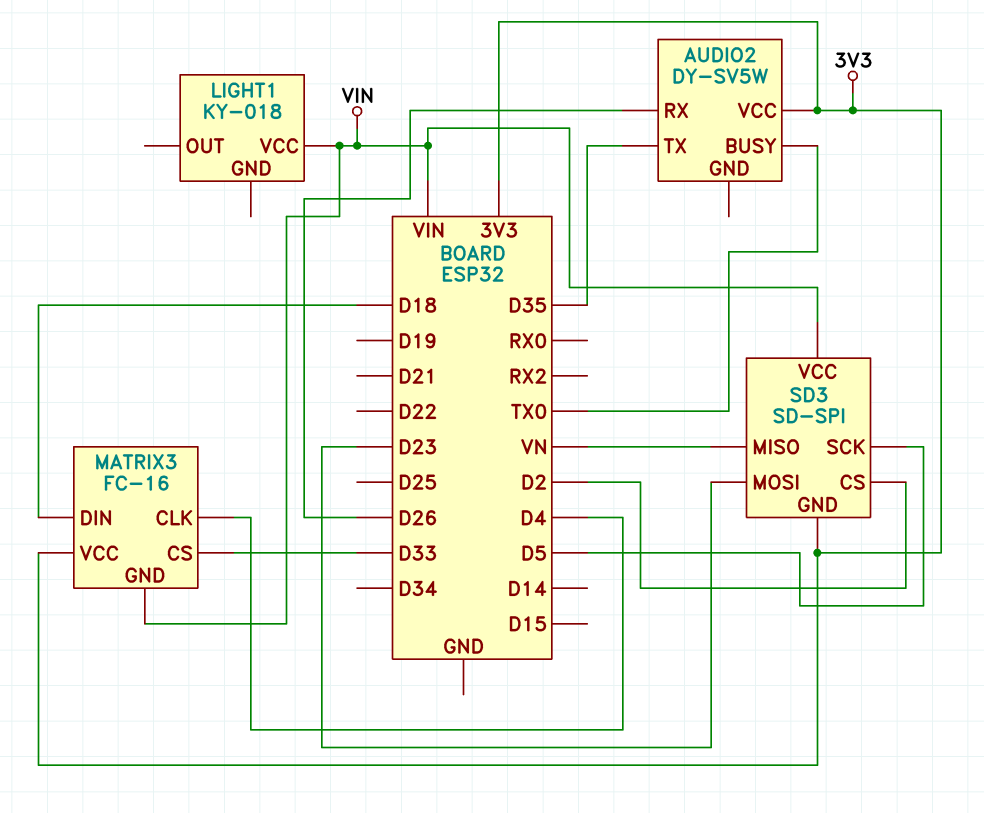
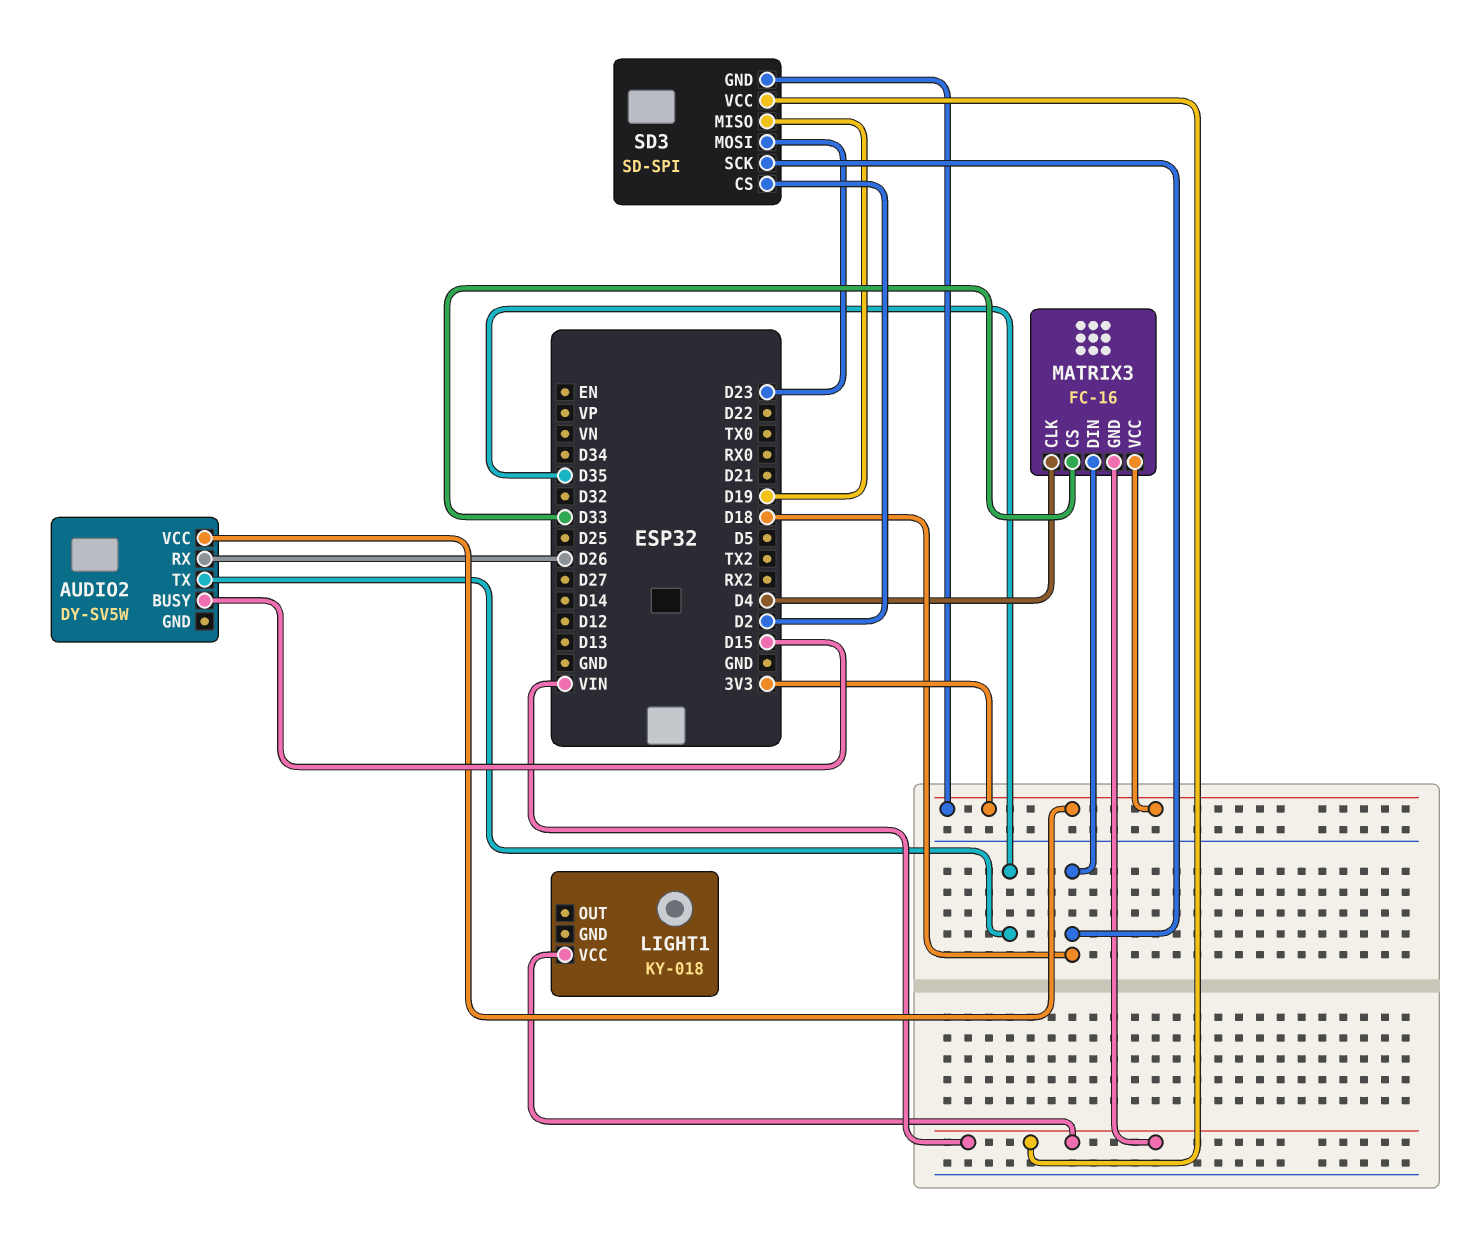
AUDIO2 pin BUSY: TX0 -> D15
SD3 pin MISO: VN -> D19
SD3 pin SCK: D5 -> D18

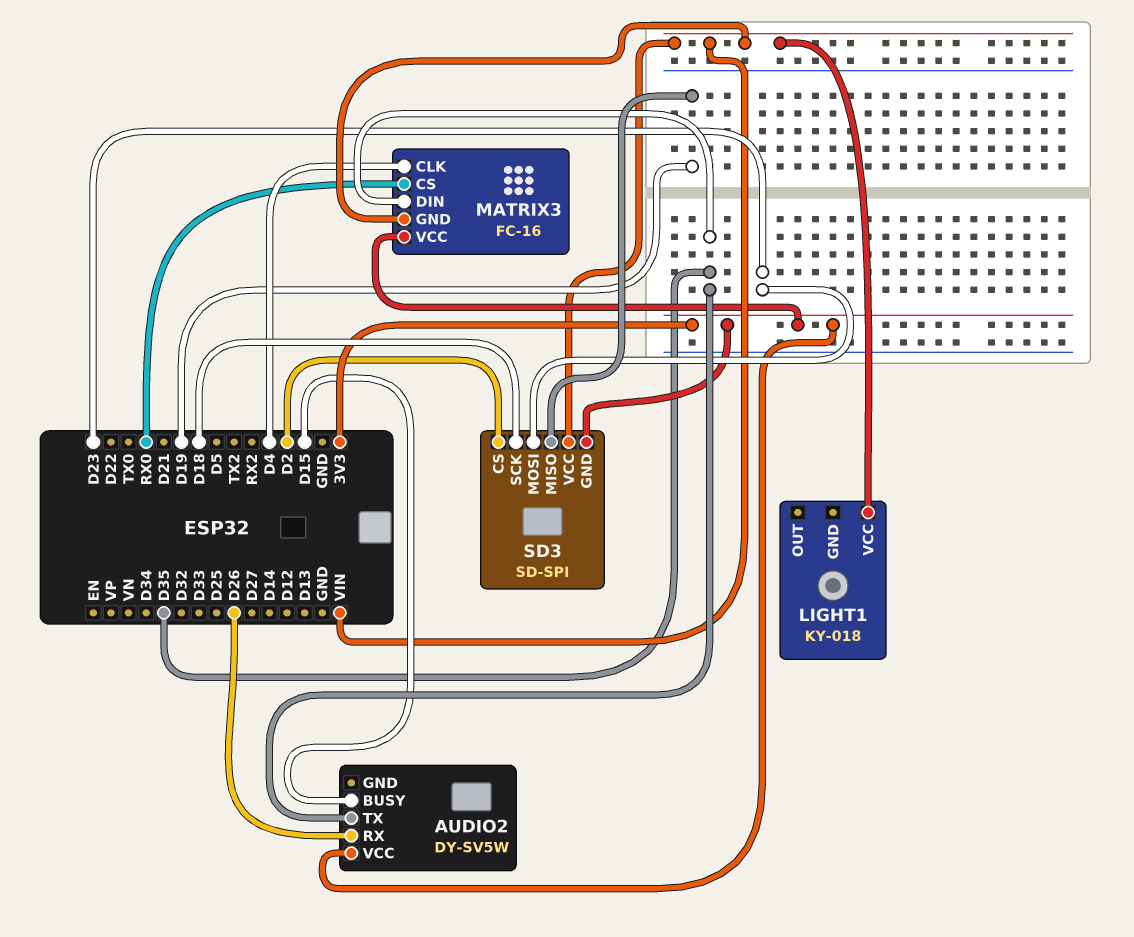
MATRIX3 pin CS: D33 -> RX0
MATRIX3 pin DIN: D18 -> D35

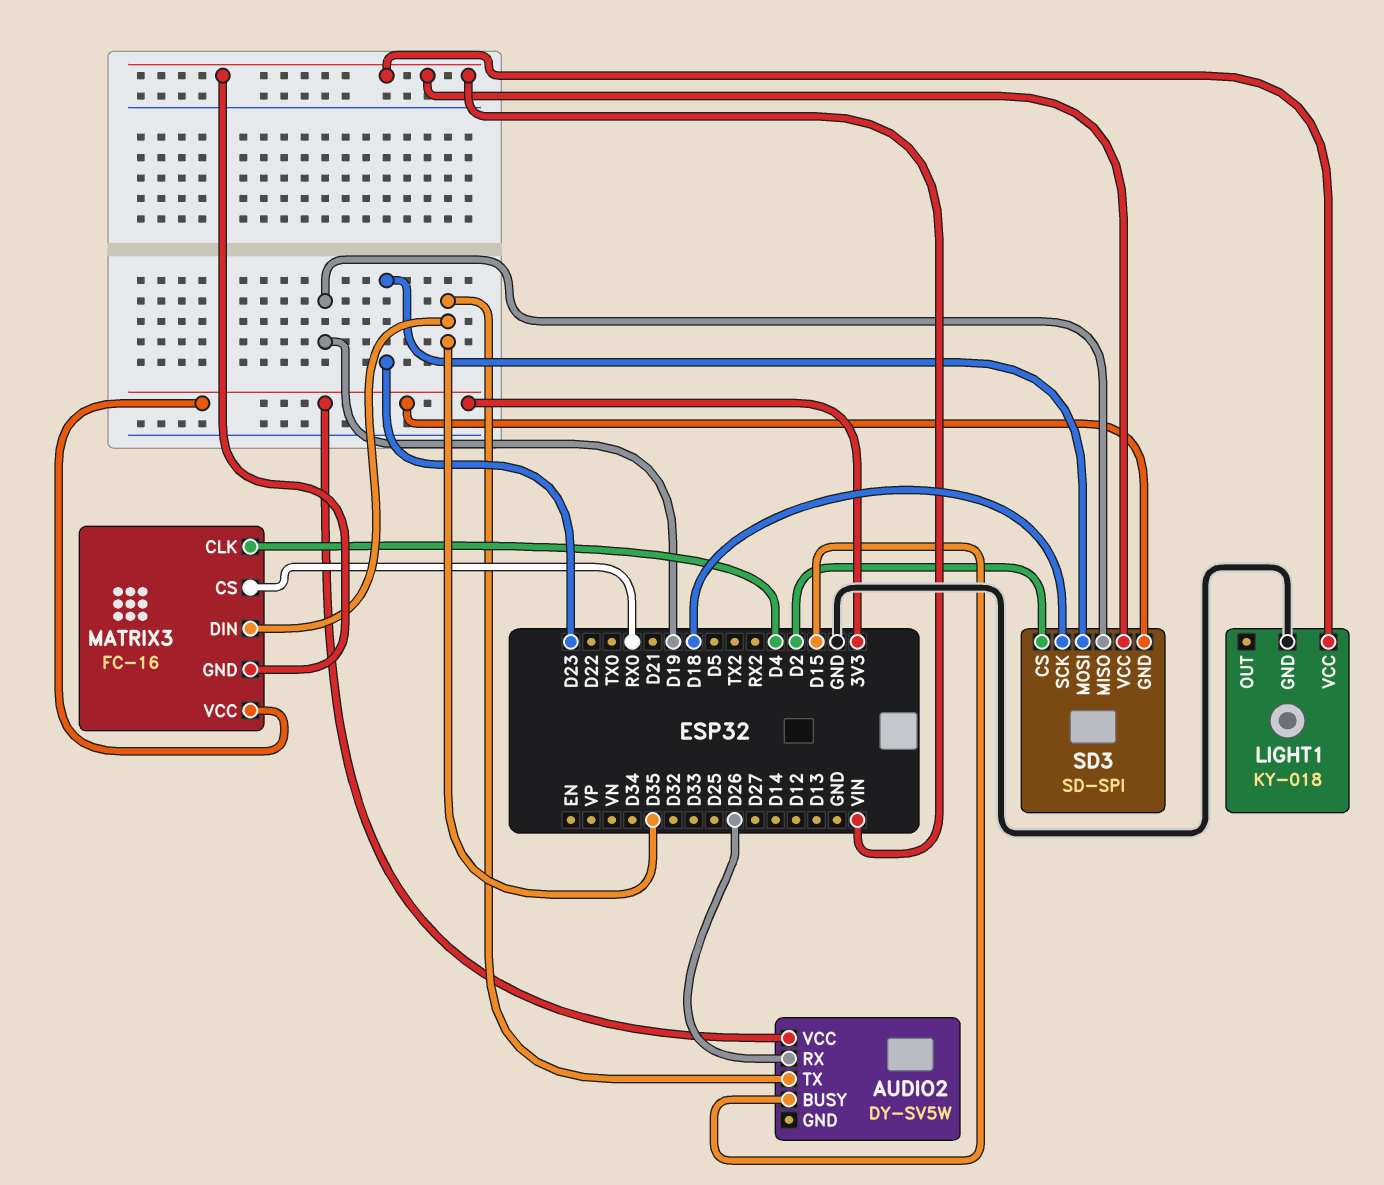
LIGHT1 pin GND: none -> GND

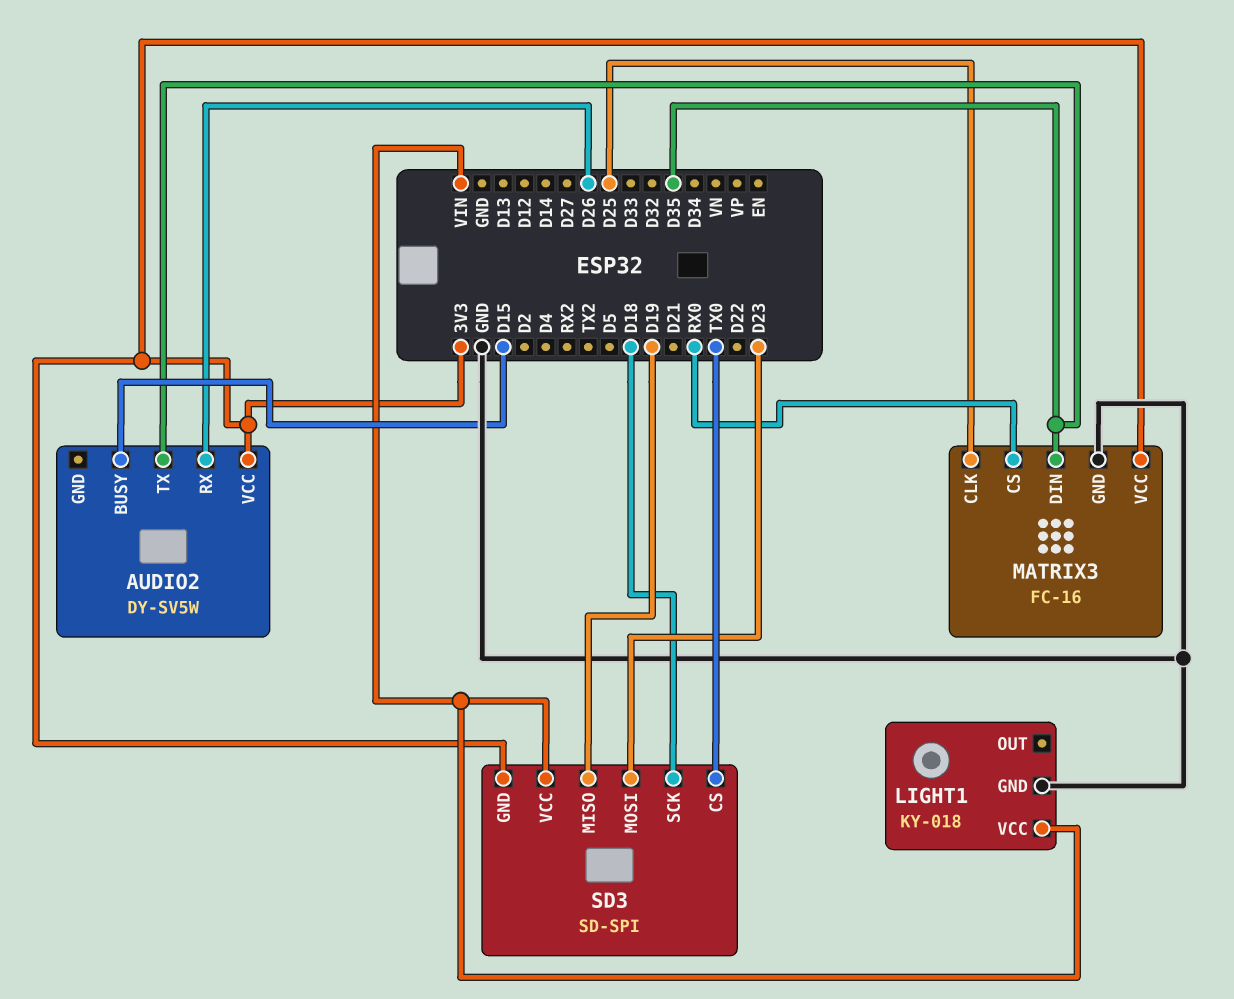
MATRIX3 pin CLK: D4 -> D25
MATRIX3 pin GND: VIN -> GND
SD3 pin CS: D2 -> TX0

